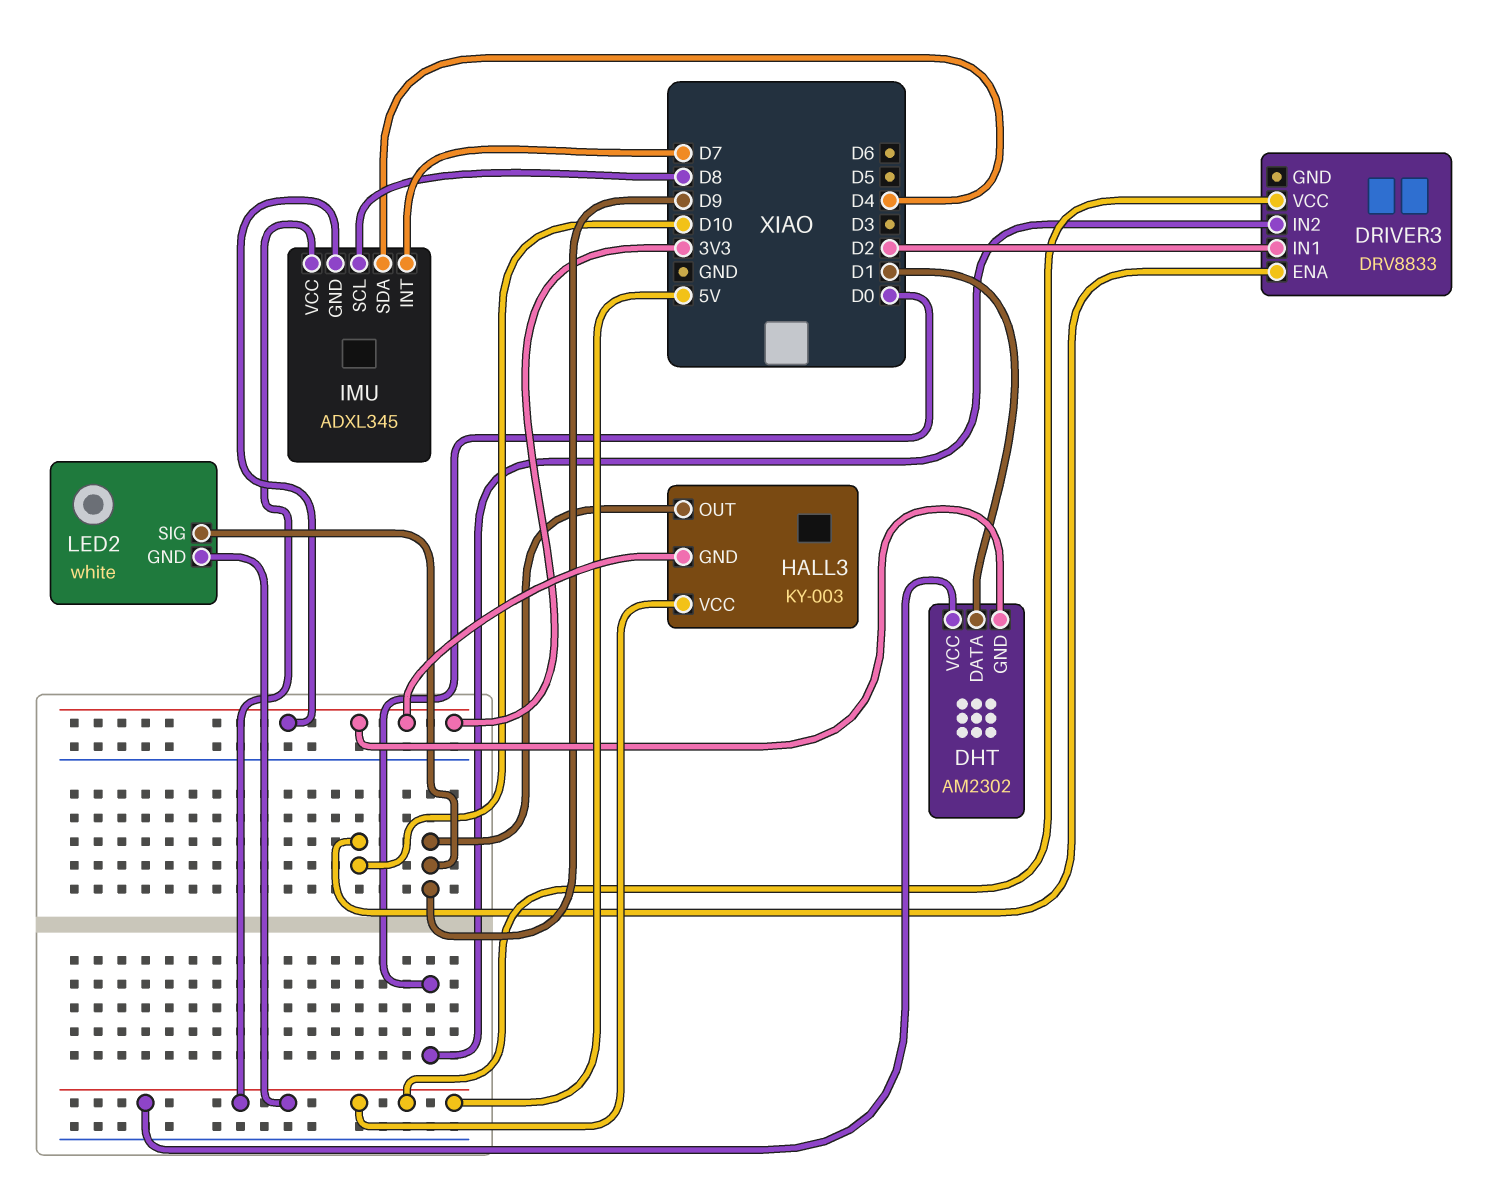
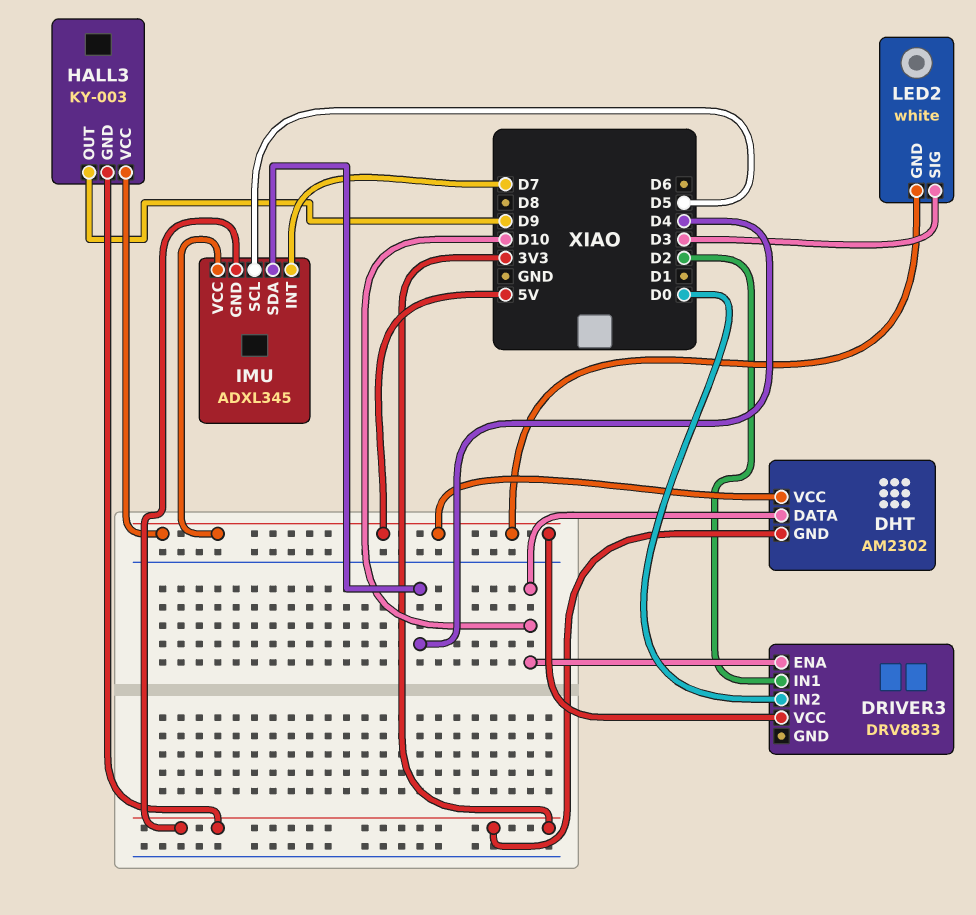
DHT pin DATA: D1 -> D10
IMU pin SCL: D8 -> D5
LED2 pin SIG: D9 -> D3

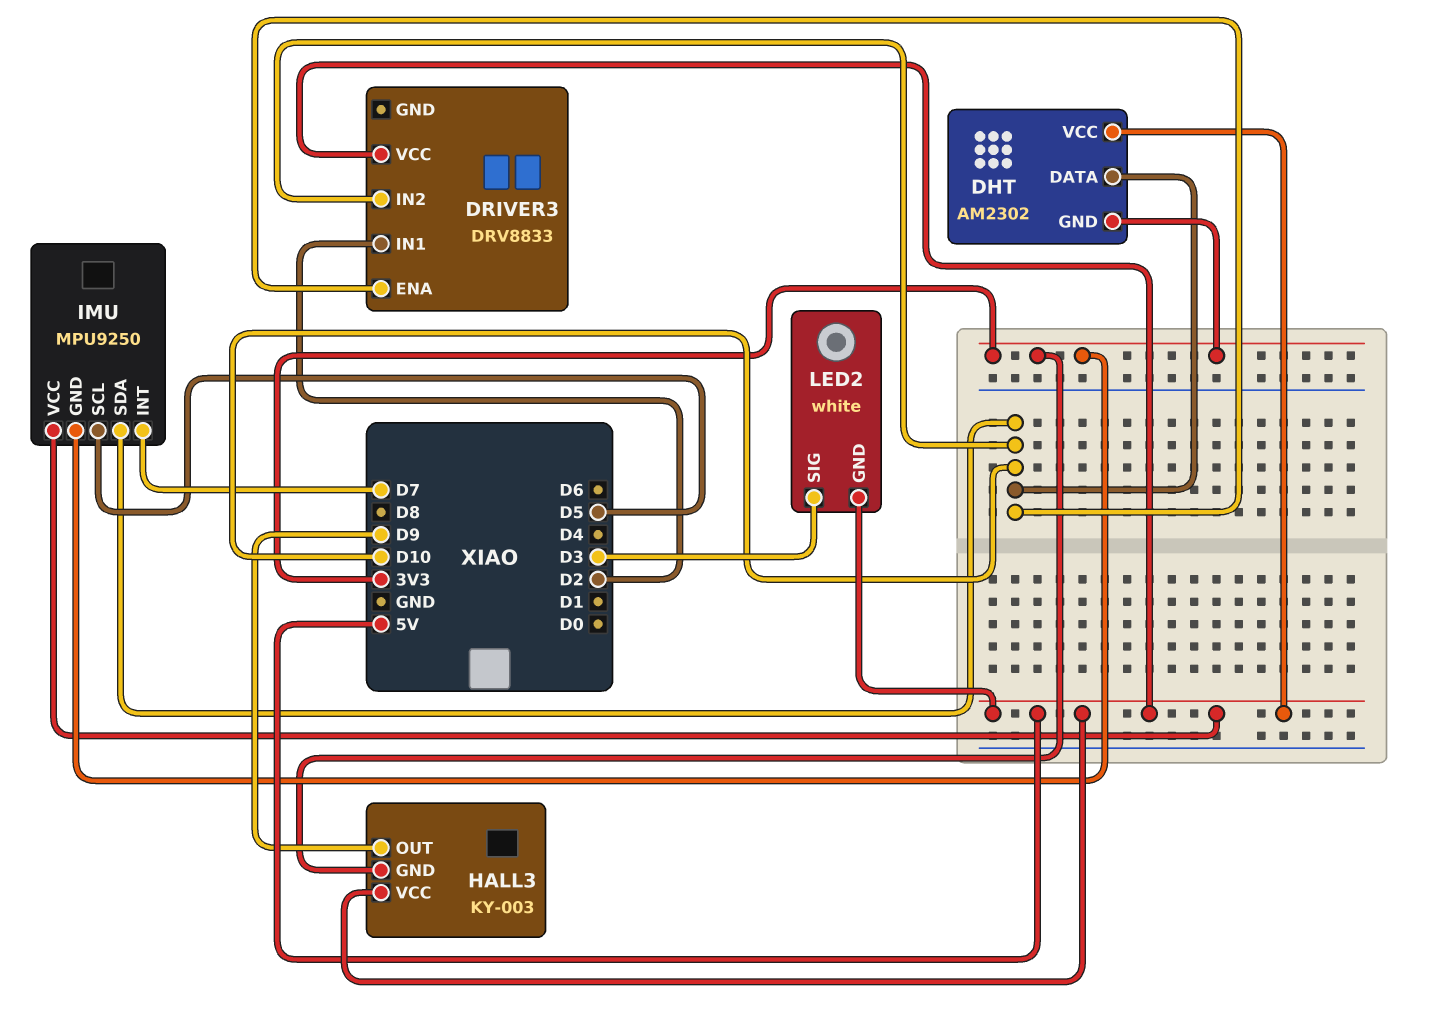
DRIVER3 pin IN2: D0 -> D10
IMU: ADXL345 -> MPU9250
IMU pin SDA: D4 -> D10

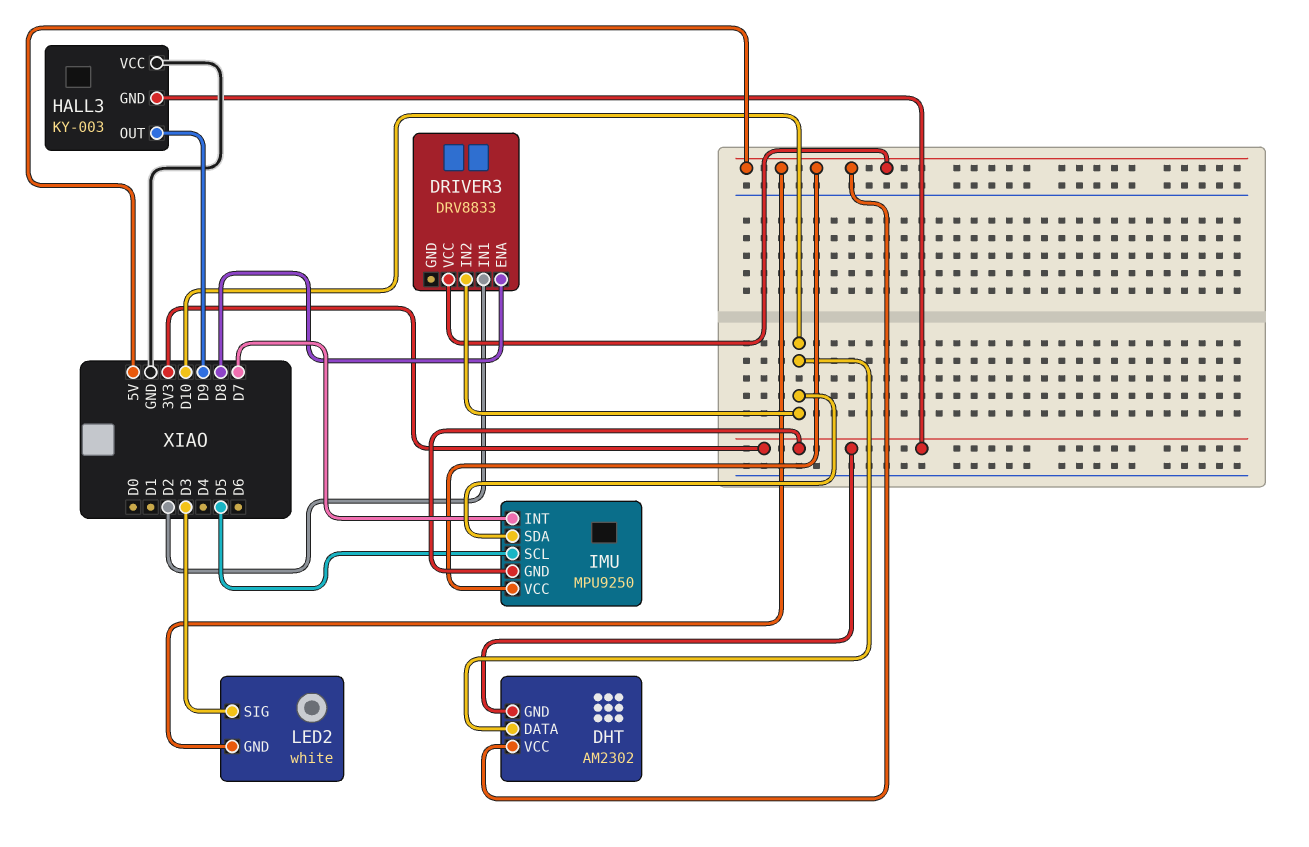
DRIVER3 pin ENA: D10 -> D8
HALL3 pin VCC: 5V -> GND

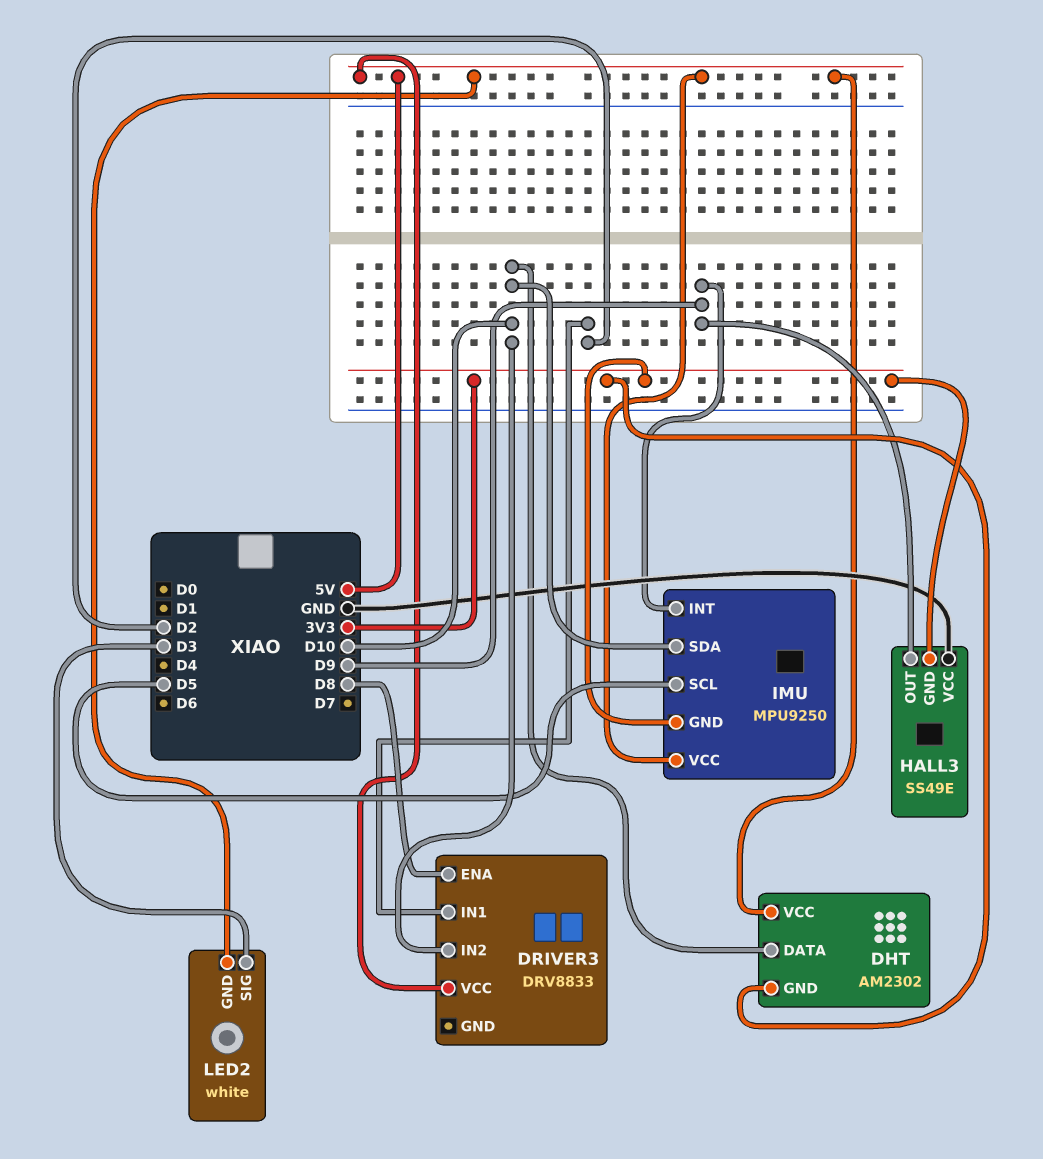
HALL3: KY-003 -> SS49E
IMU pin INT: D7 -> D9

